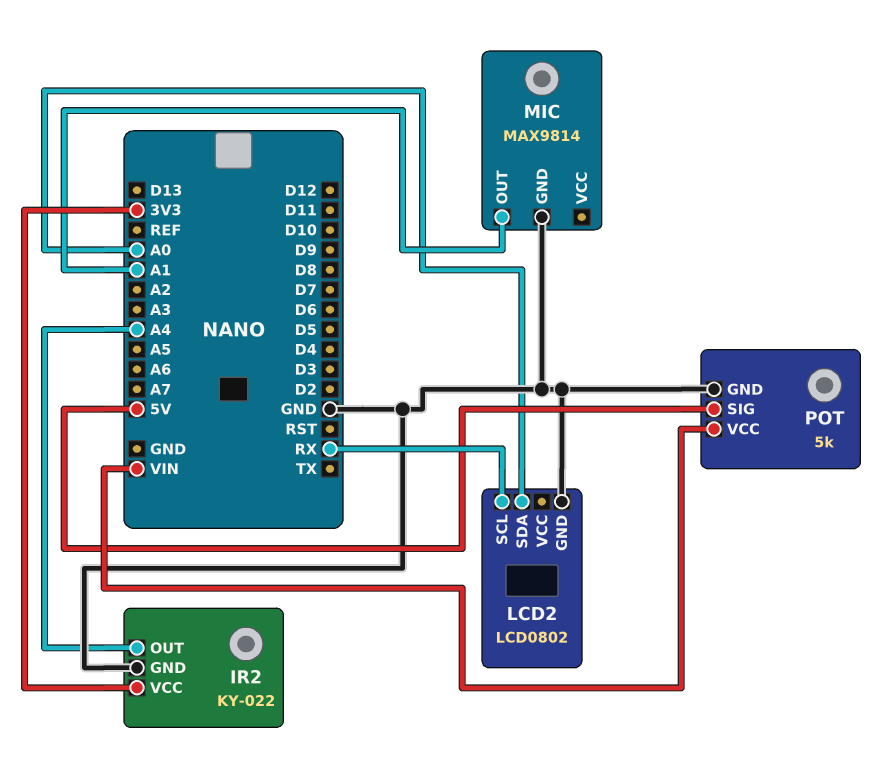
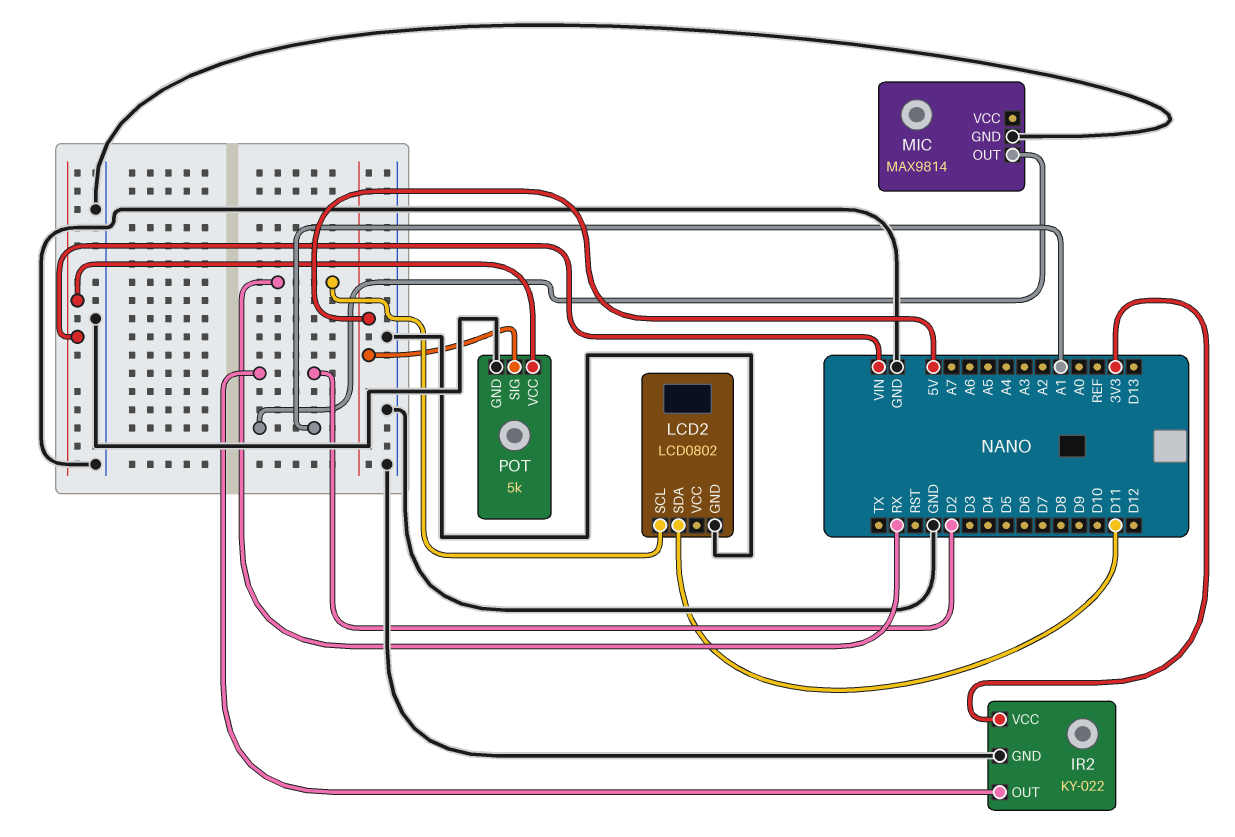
IR2 pin OUT: A4 -> D2
LCD2 pin SDA: A0 -> D11

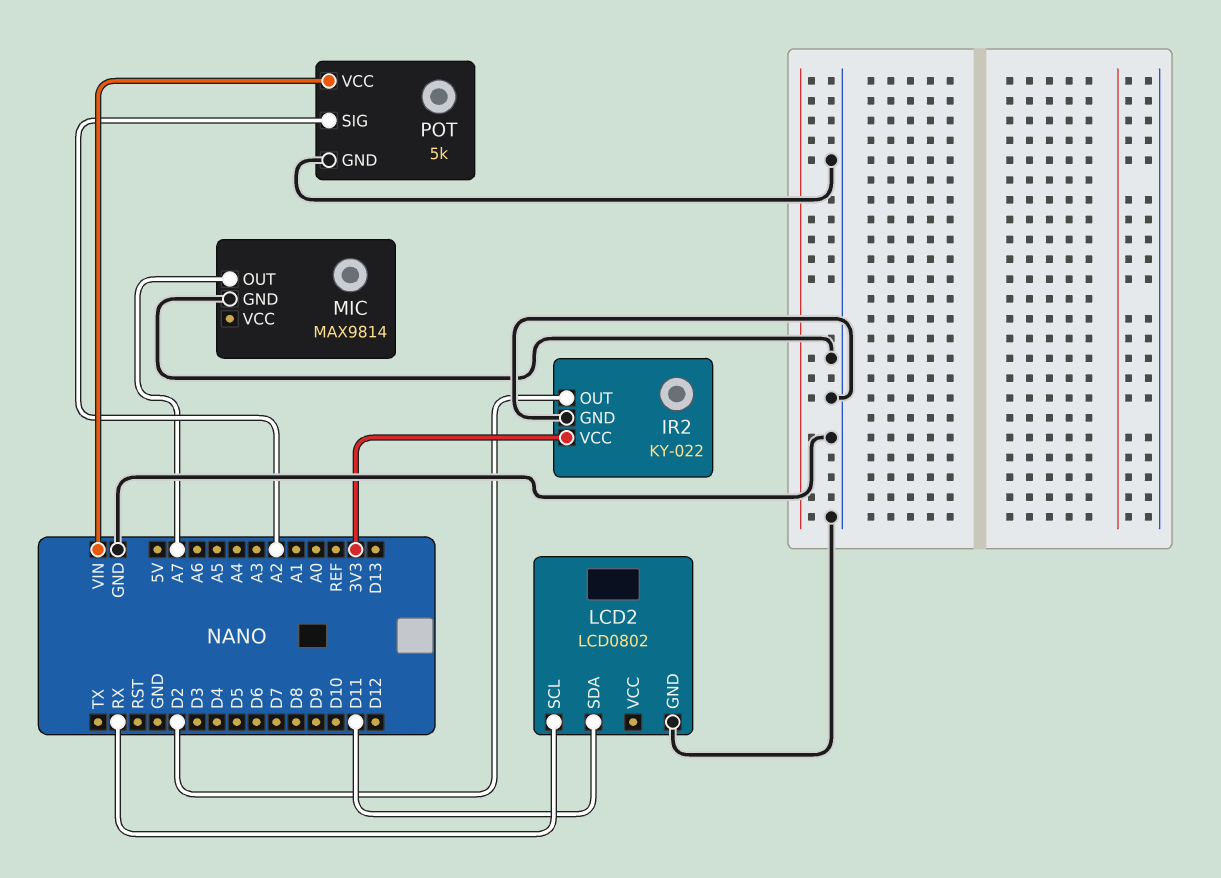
MIC pin OUT: A1 -> A7
POT pin SIG: 5V -> A2

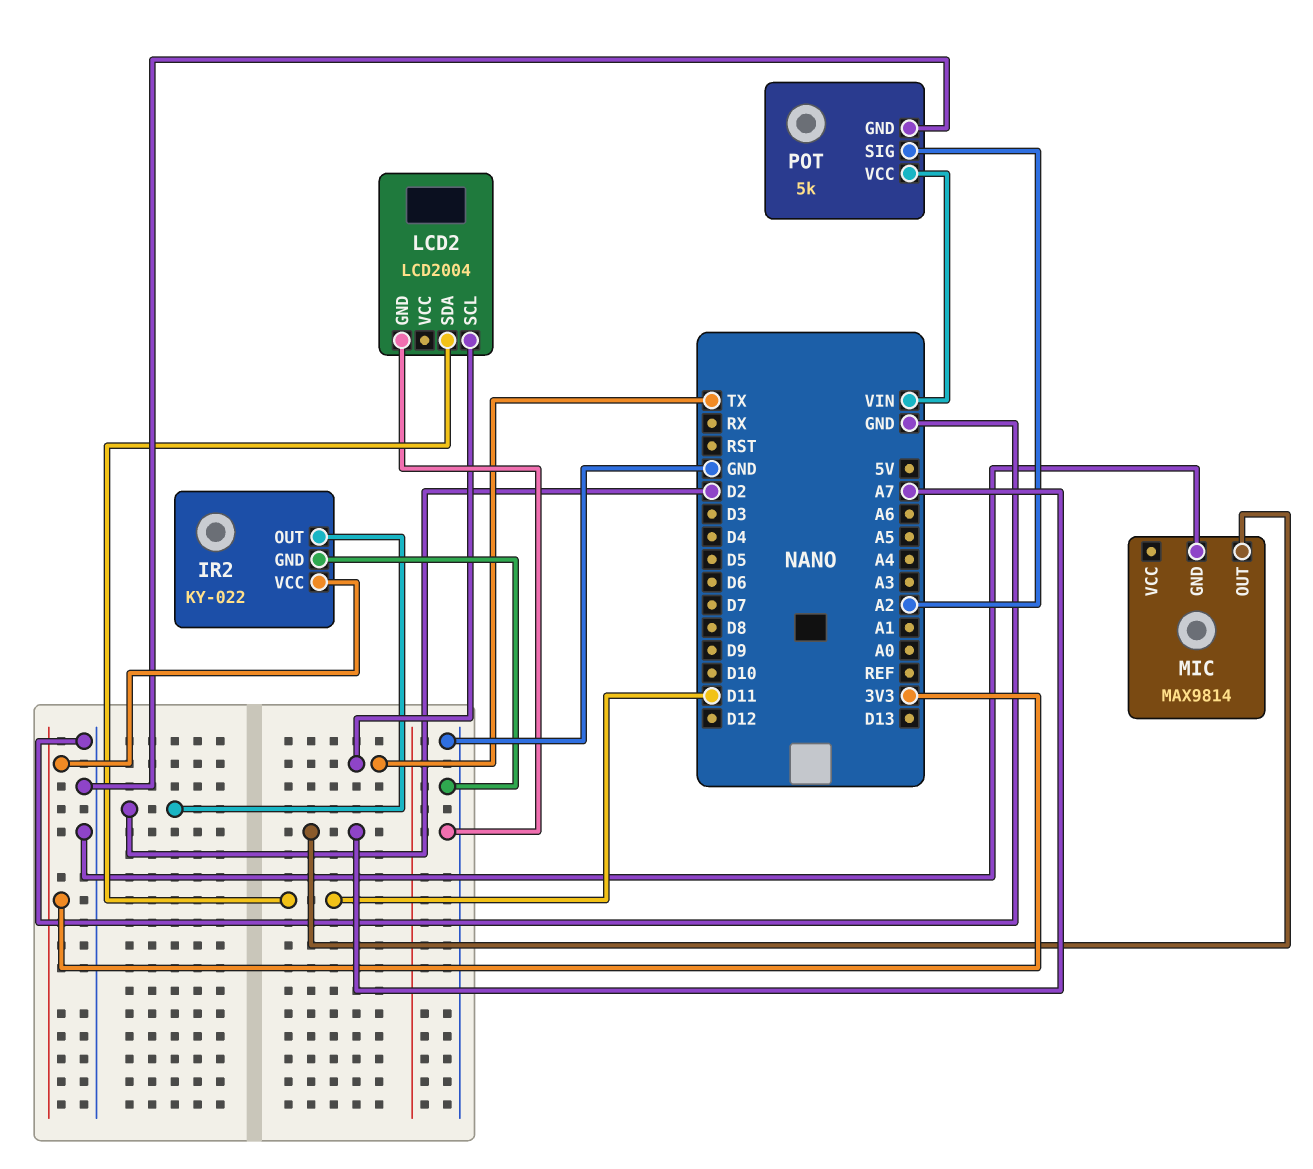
LCD2: LCD0802 -> LCD2004
LCD2 pin SCL: RX -> TX

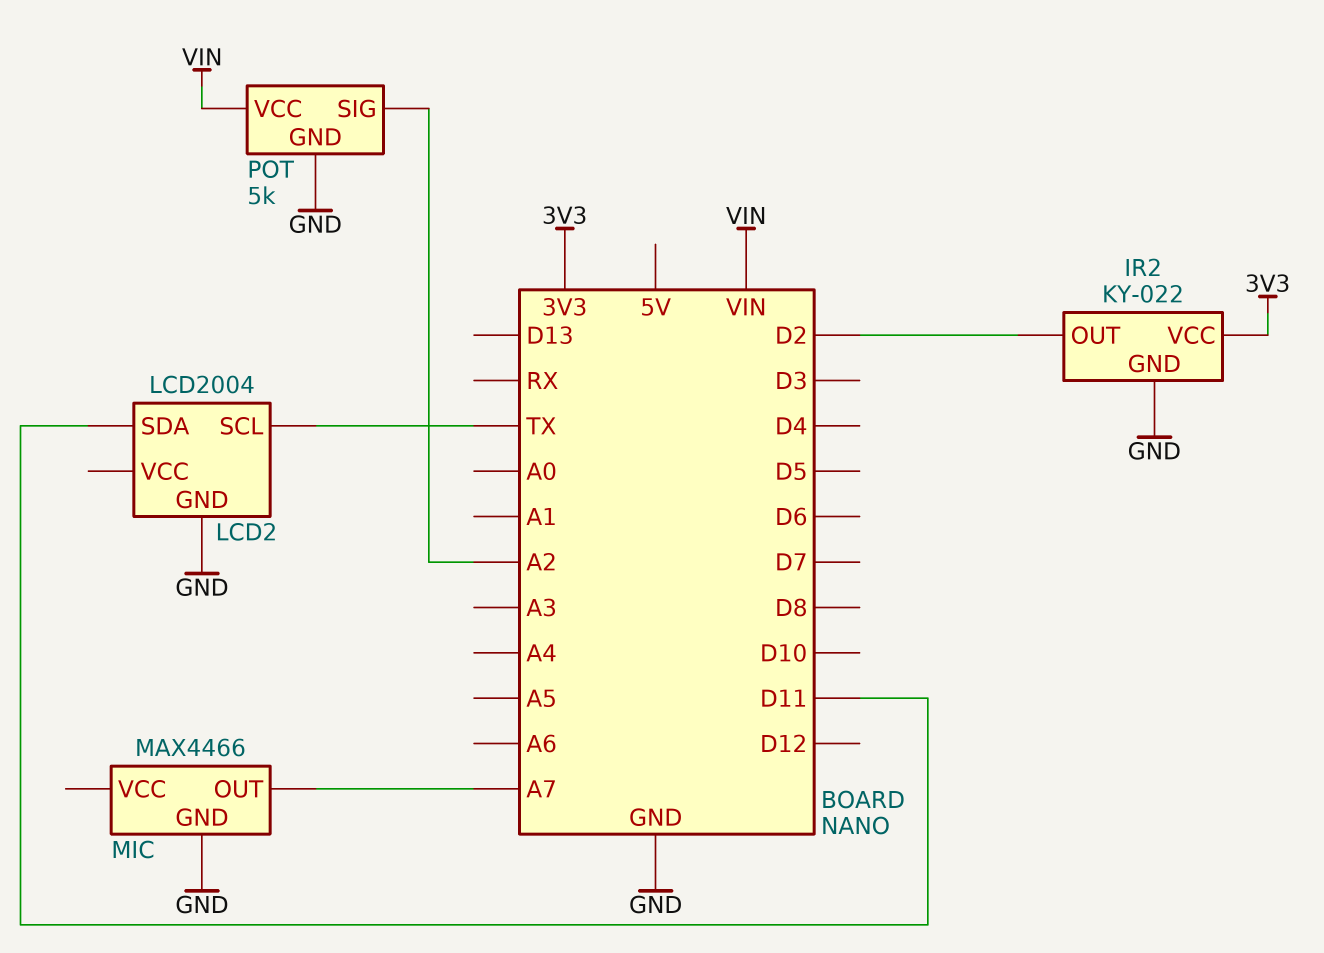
MIC: MAX9814 -> MAX4466

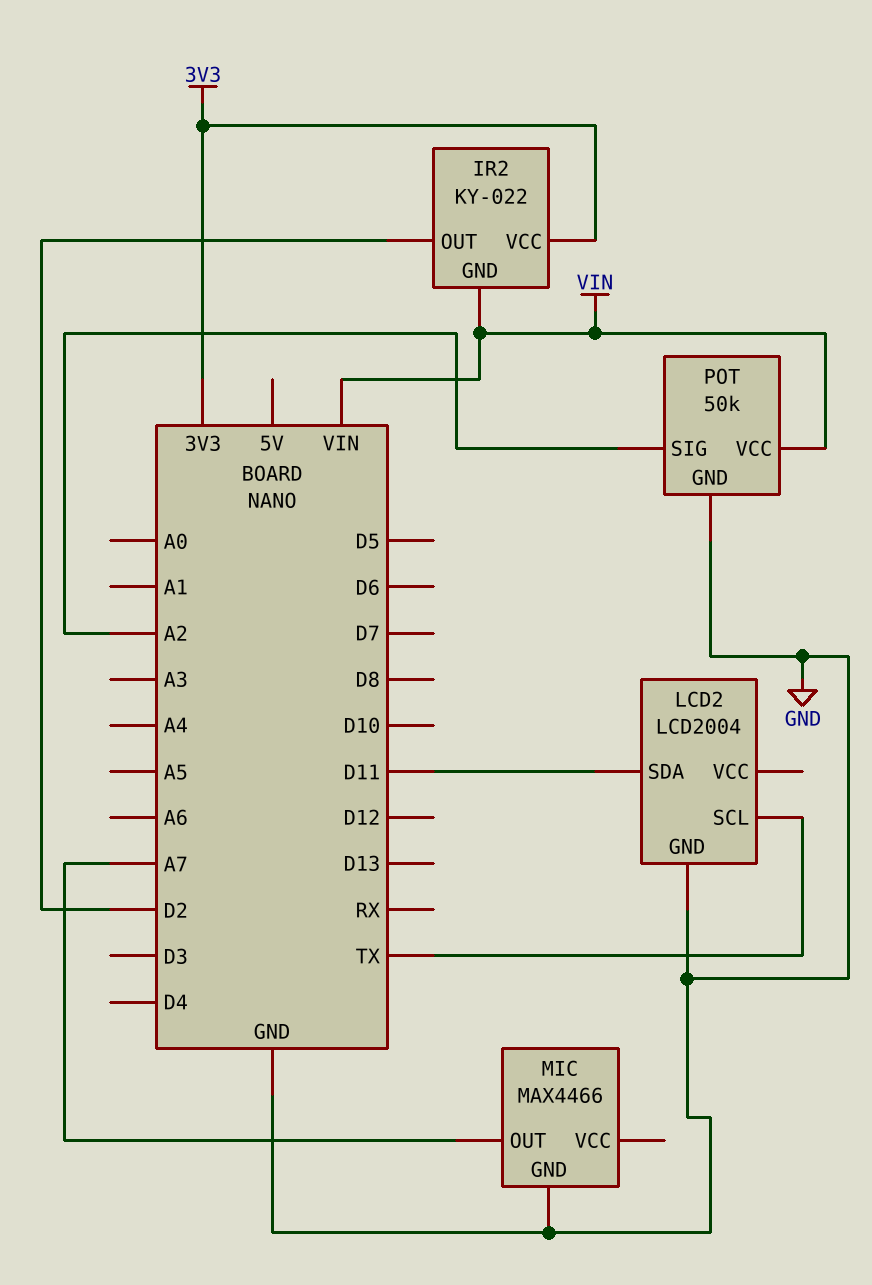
IR2 pin GND: GND -> VIN
POT: 5k -> 50k

